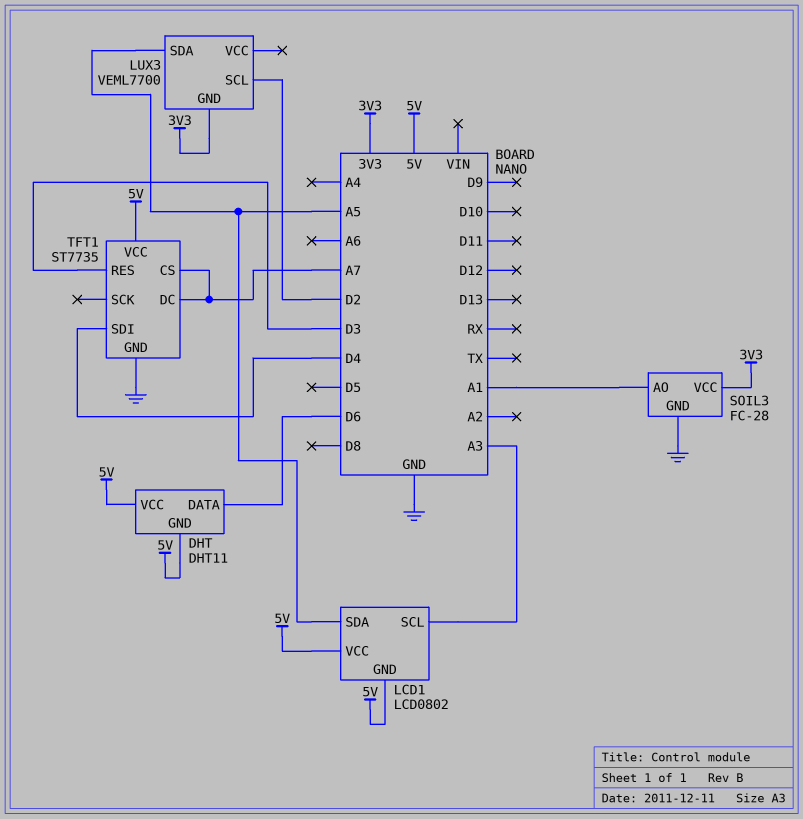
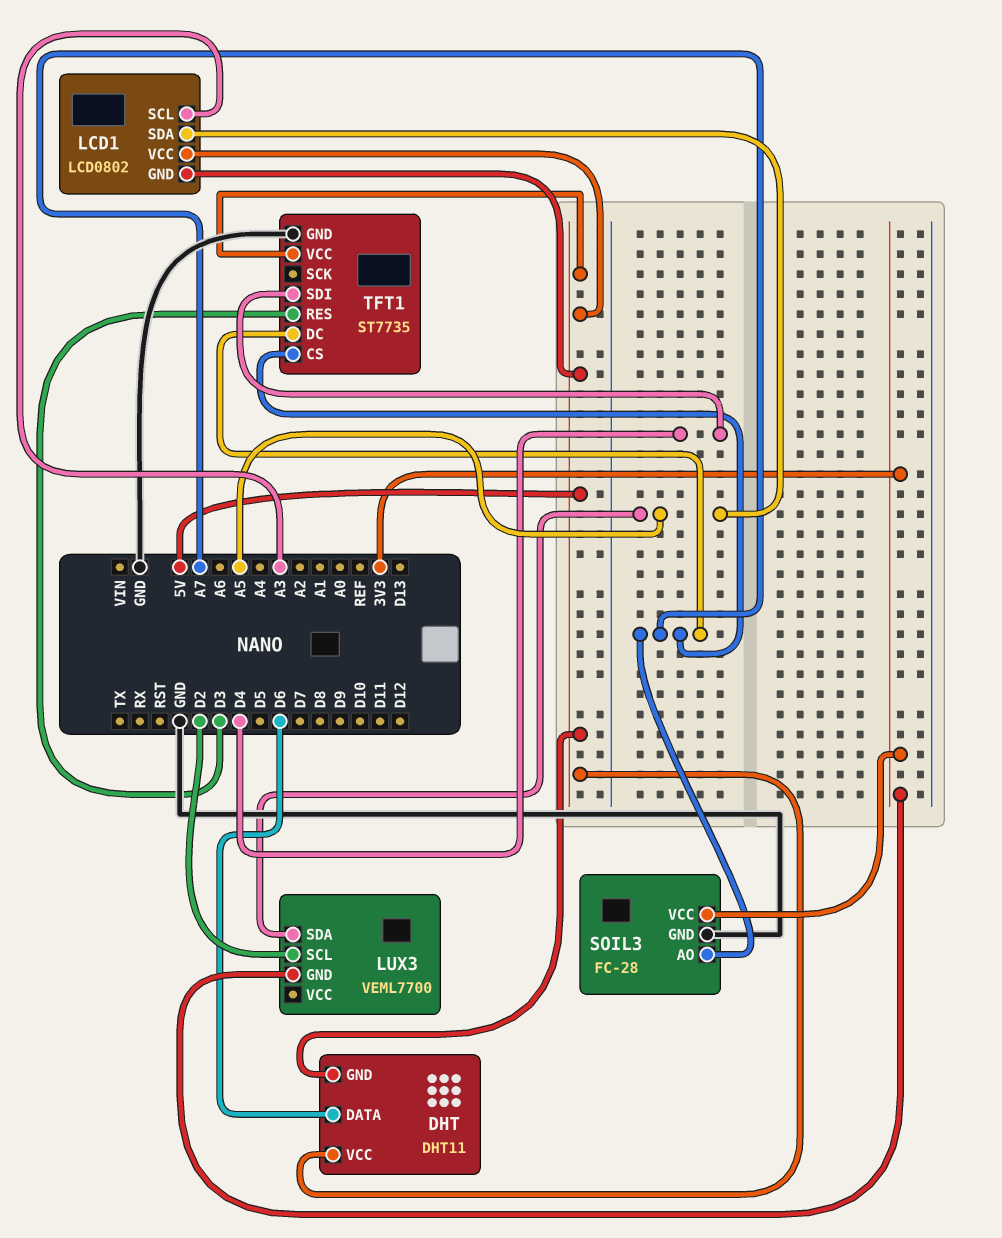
SOIL3 pin AO: A1 -> A7

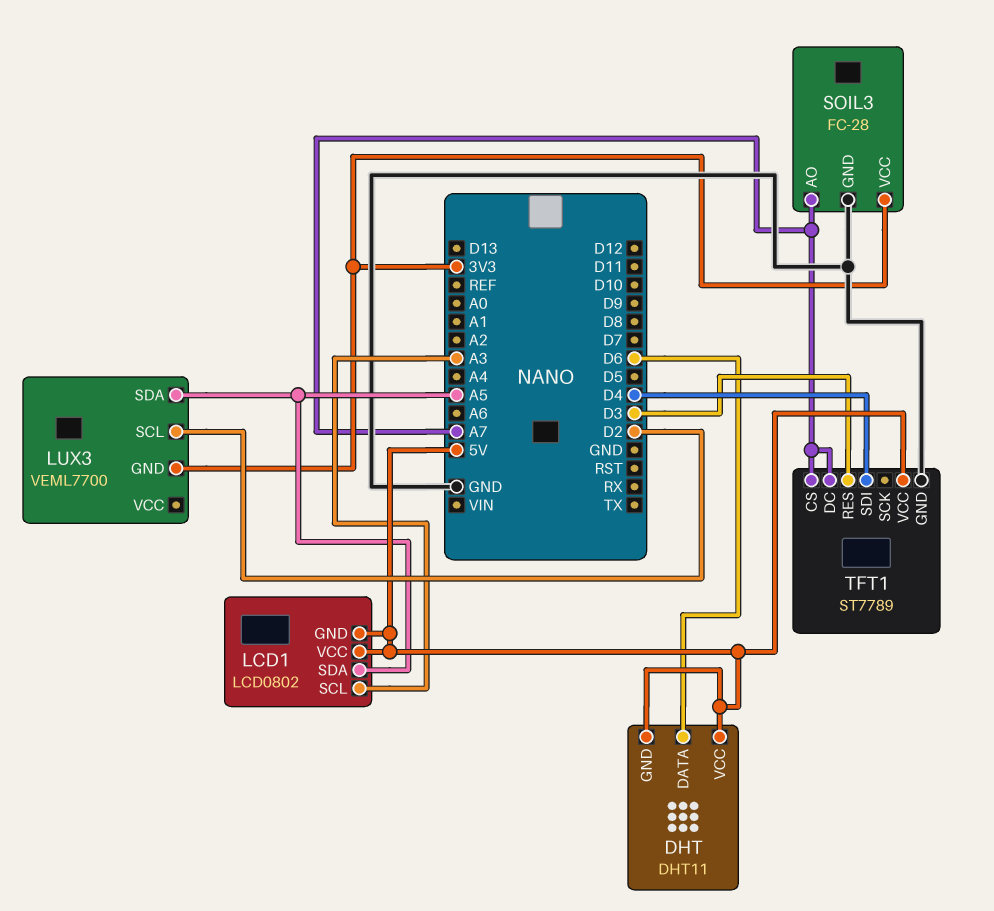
TFT1: ST7735 -> ST7789

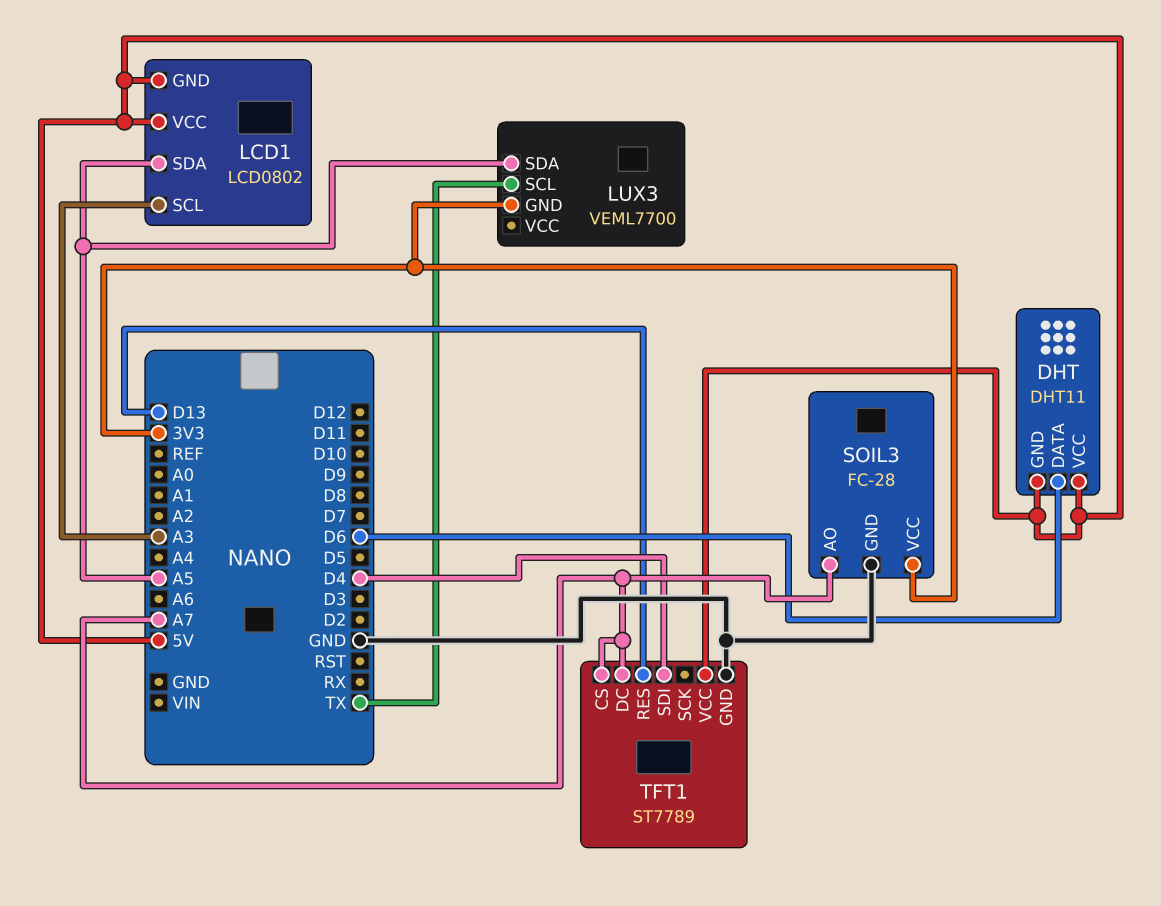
LUX3 pin SCL: D2 -> TX
TFT1 pin RES: D3 -> D13

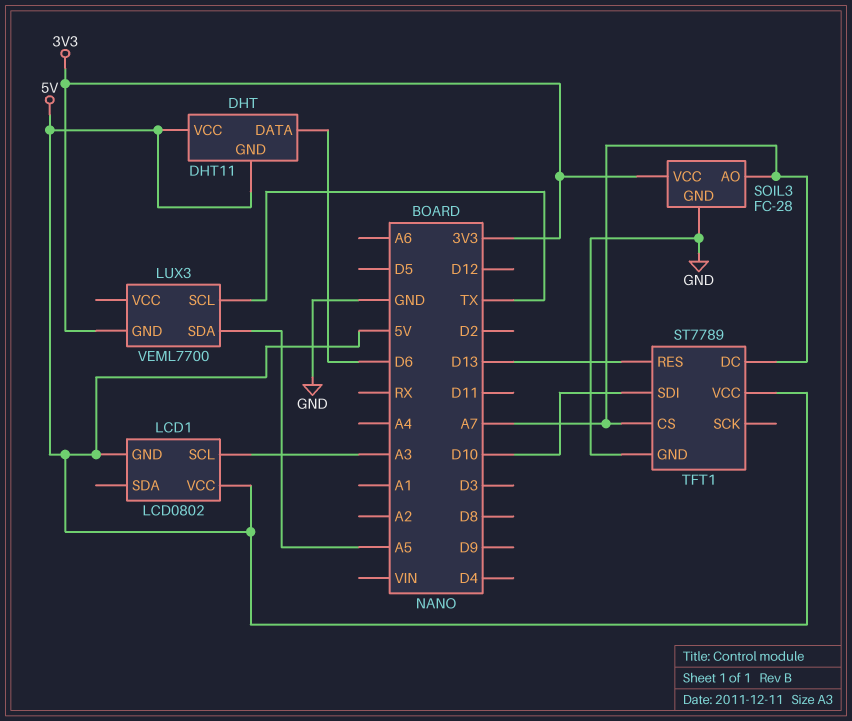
LCD1 pin SDA: A5 -> none
TFT1 pin SDI: D4 -> D10

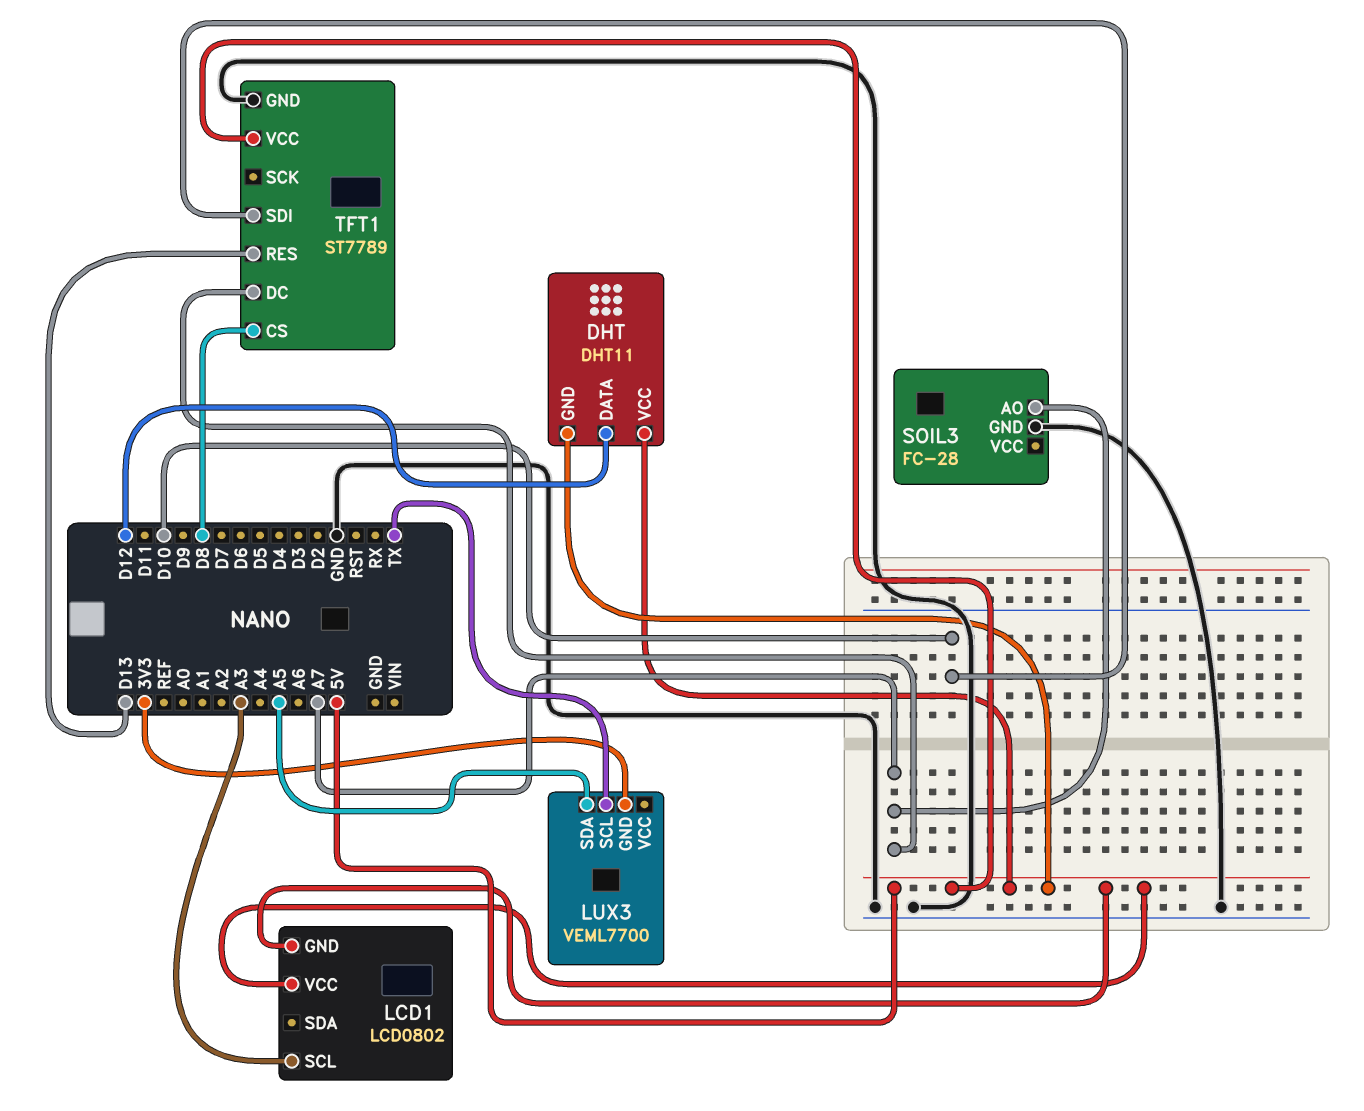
DHT pin DATA: D6 -> D12
SOIL3 pin VCC: 3V3 -> none
TFT1 pin CS: A7 -> D8

